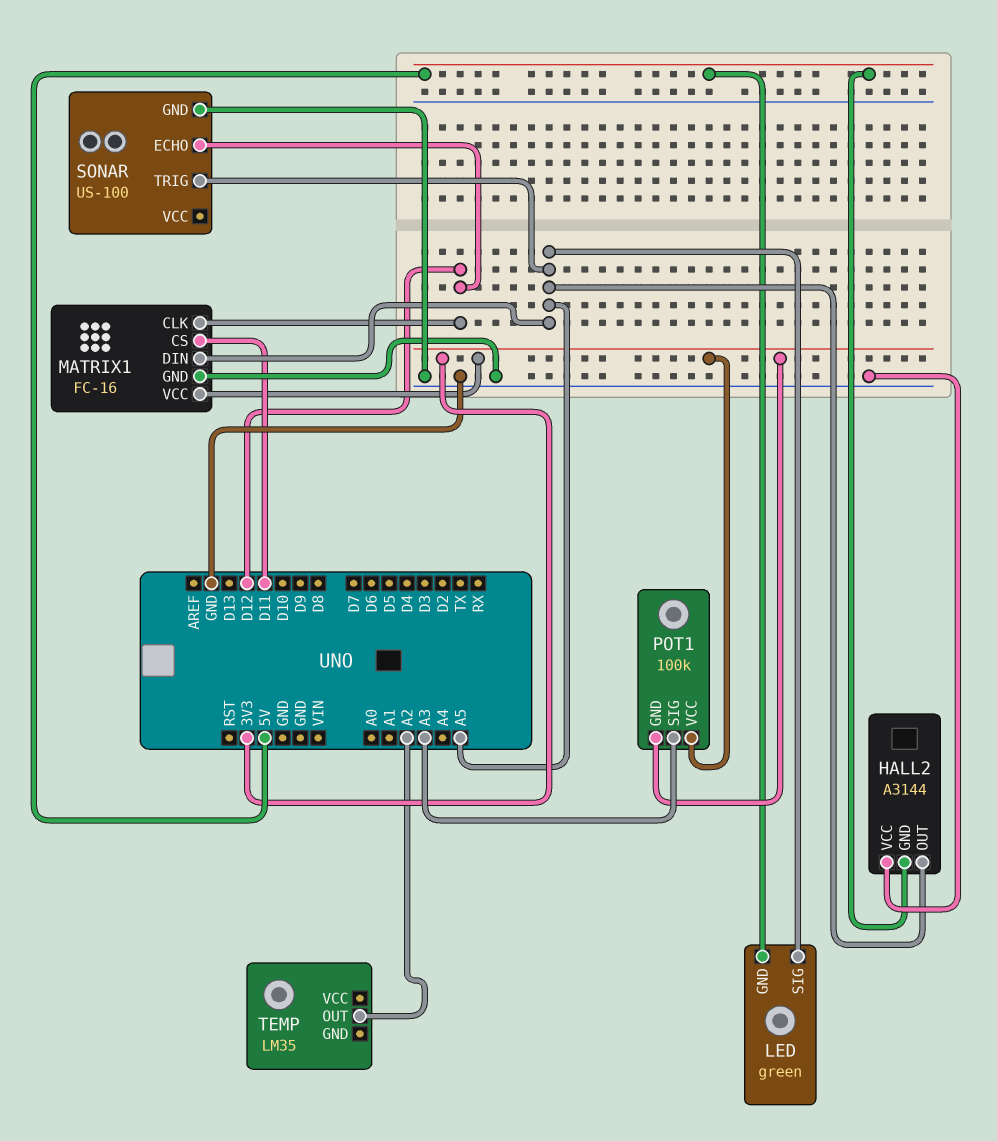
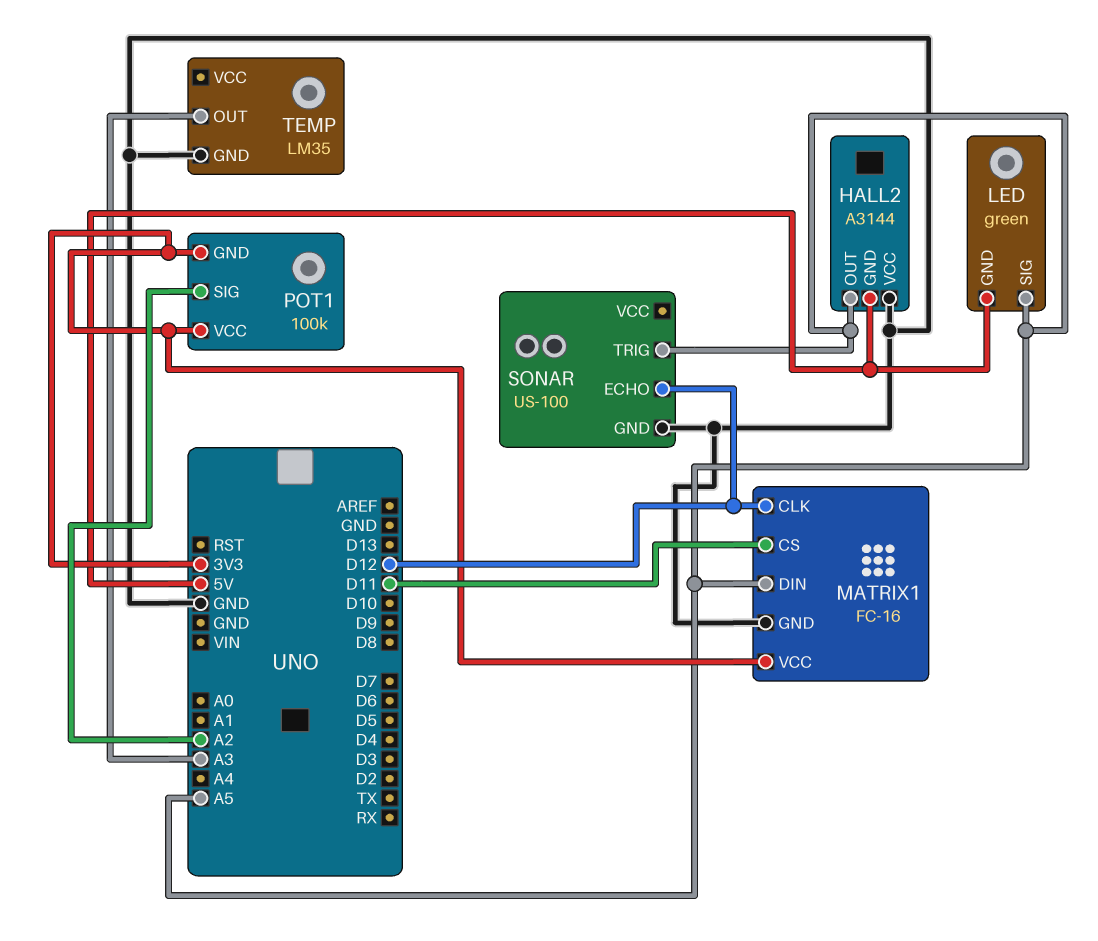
POT1 pin SIG: A3 -> A2
TEMP pin GND: none -> GND
TEMP pin OUT: A2 -> A3

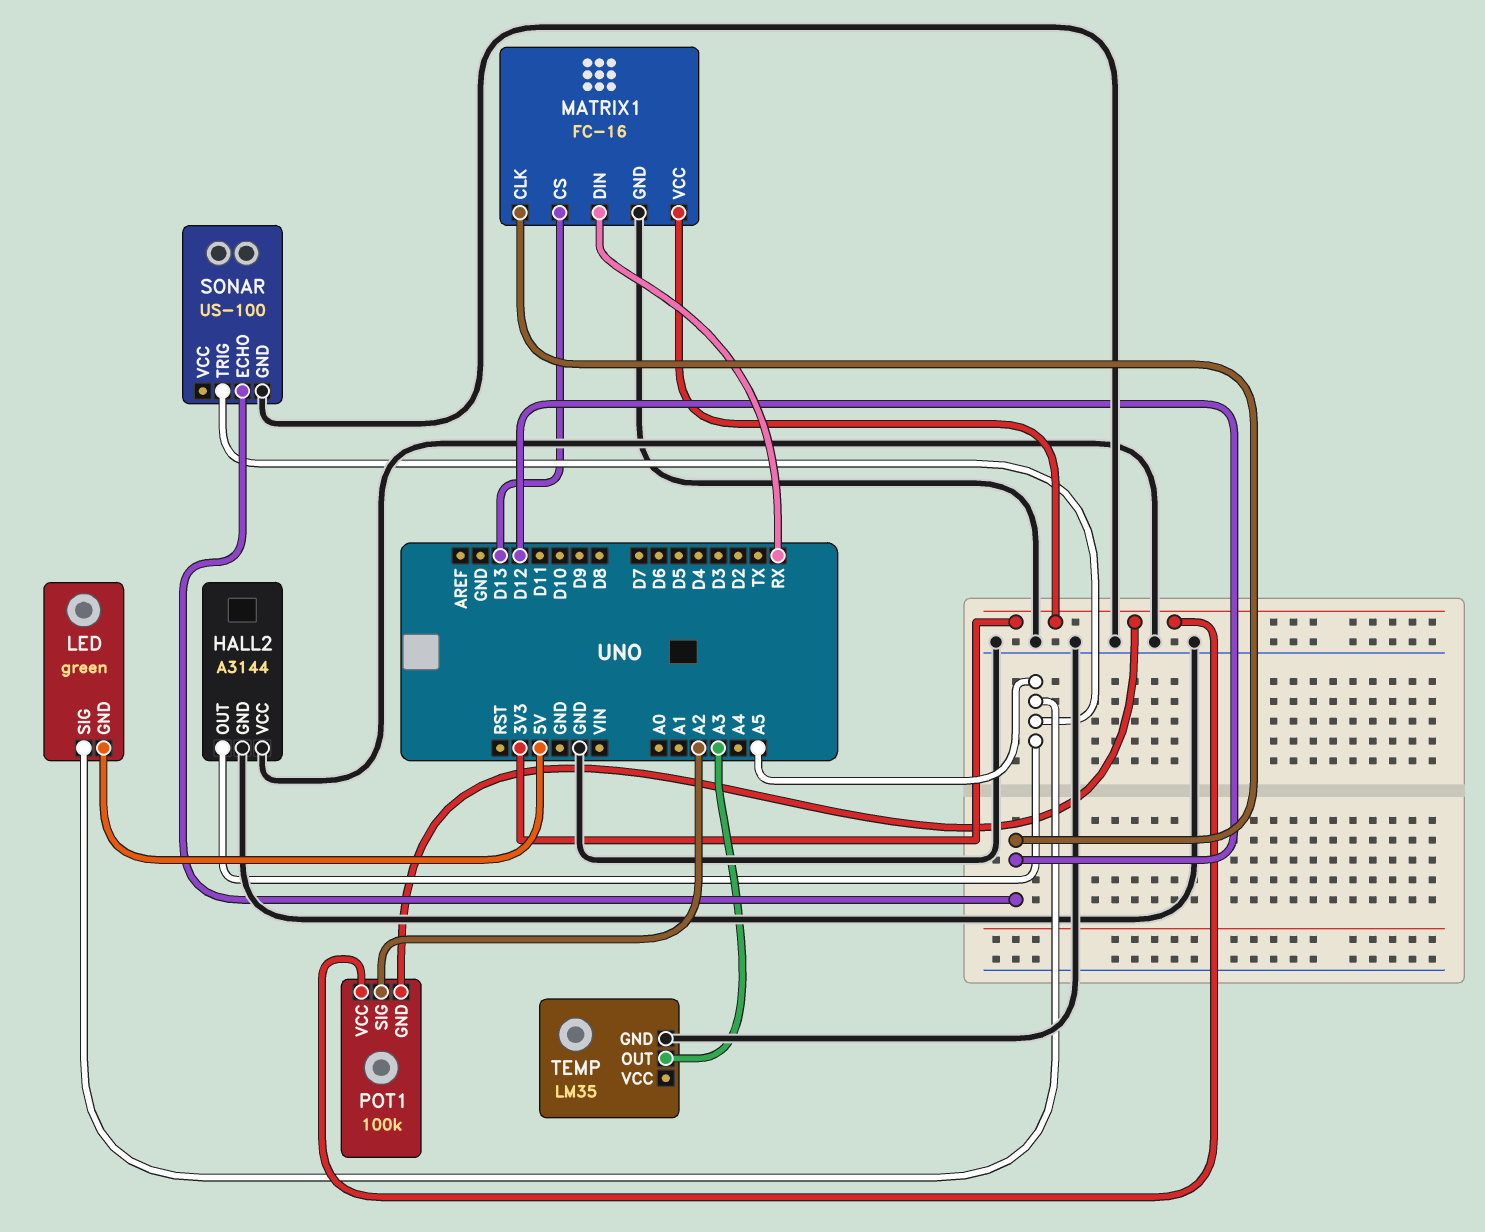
HALL2 pin GND: 5V -> GND
MATRIX1 pin CS: D11 -> D13
MATRIX1 pin DIN: A5 -> RX

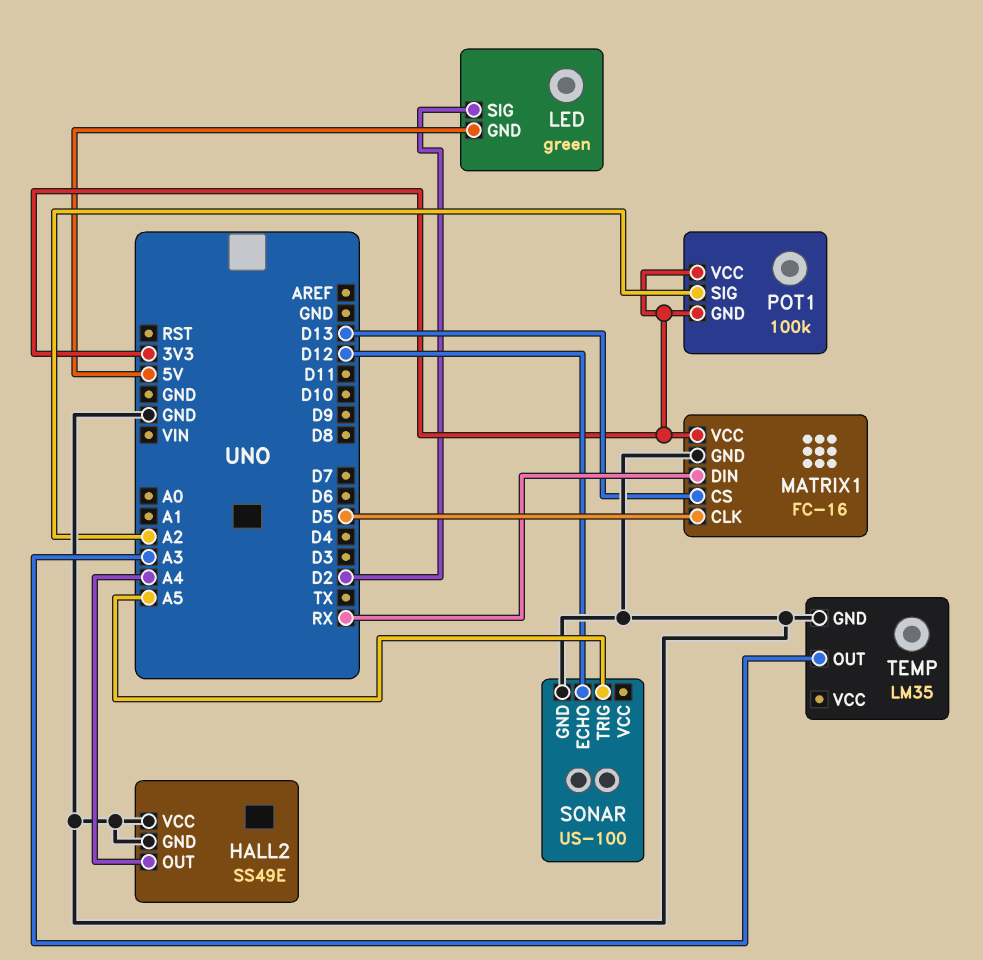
HALL2: A3144 -> SS49E
HALL2 pin OUT: A5 -> A4
LED pin SIG: A5 -> D2
MATRIX1 pin CLK: D12 -> D5

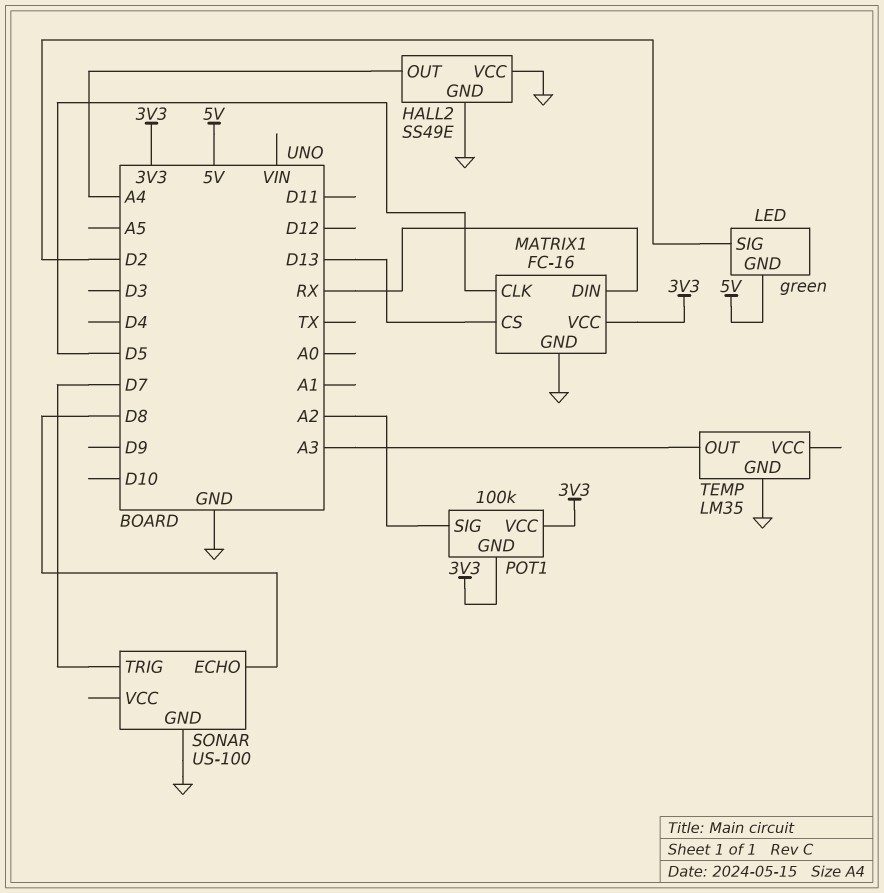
SONAR pin ECHO: D12 -> D8
SONAR pin TRIG: A5 -> D7

